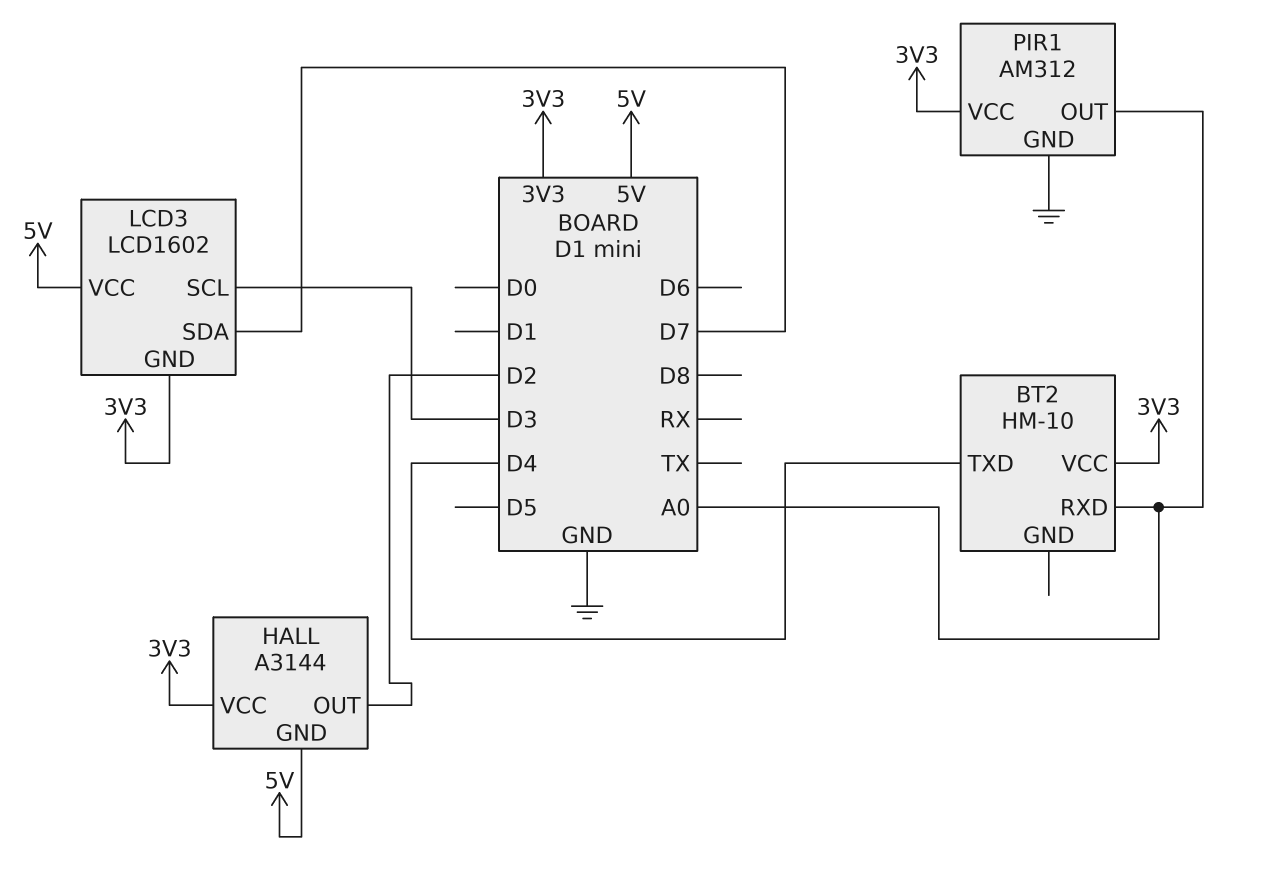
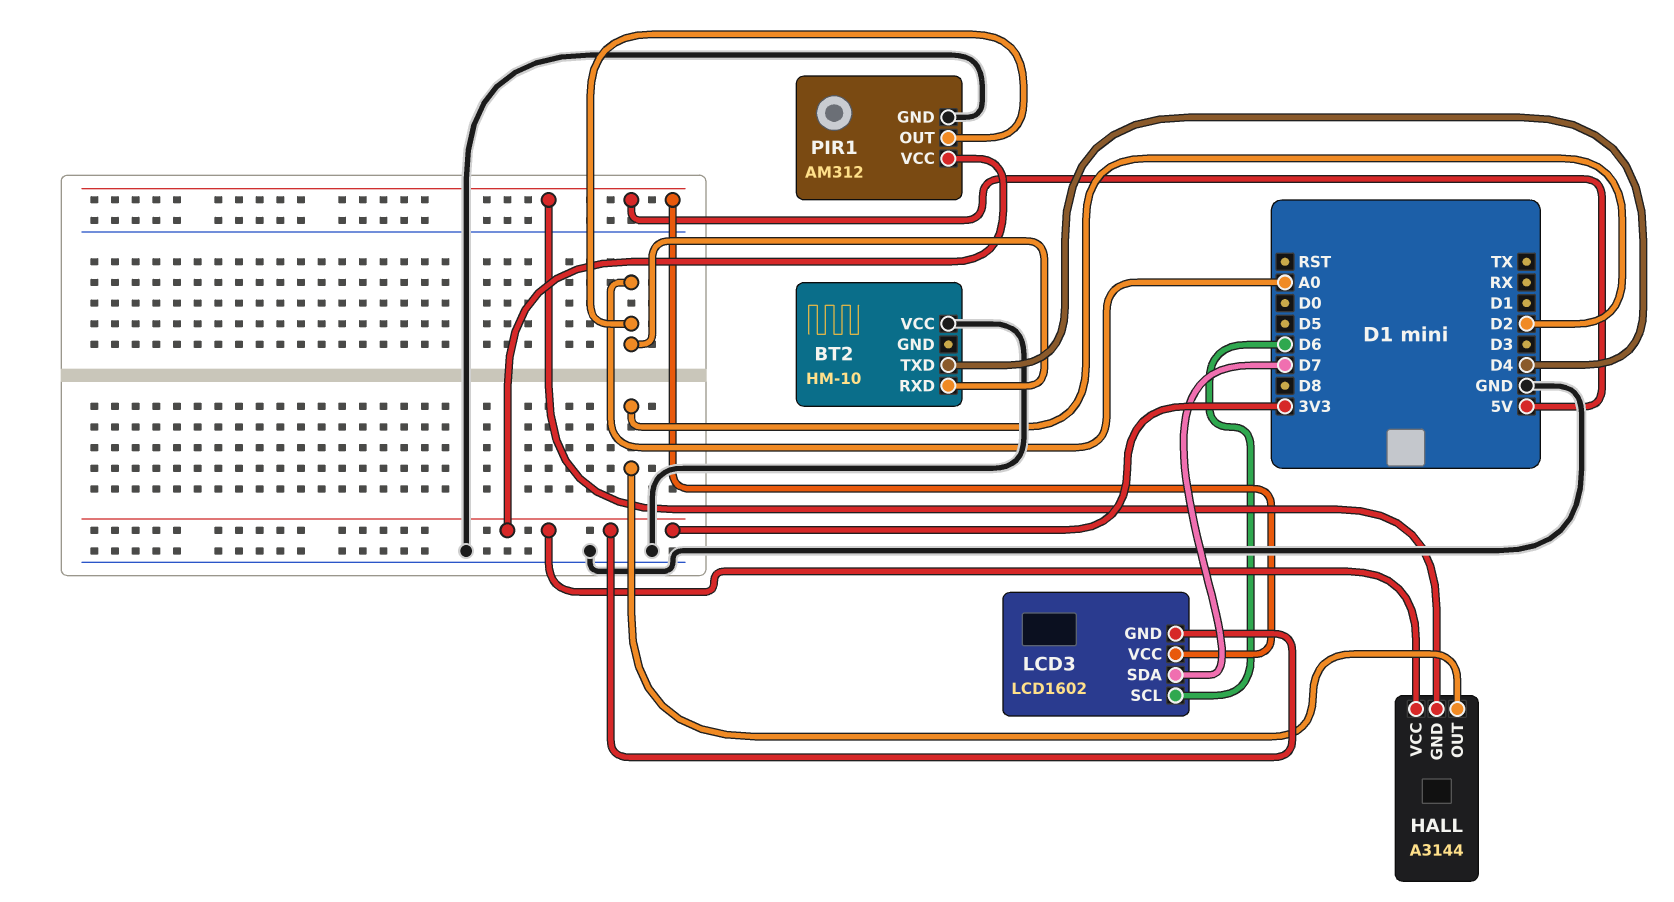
BT2 pin VCC: 3V3 -> GND
LCD3 pin SCL: D3 -> D6

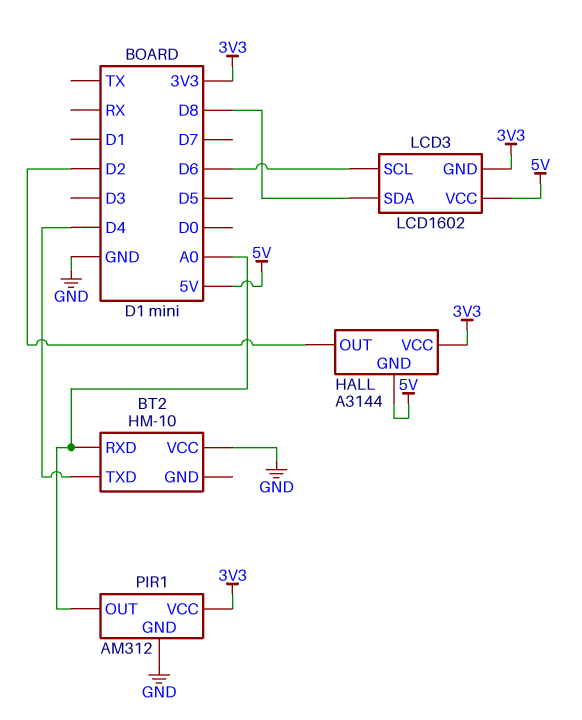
LCD3 pin SDA: D7 -> D8

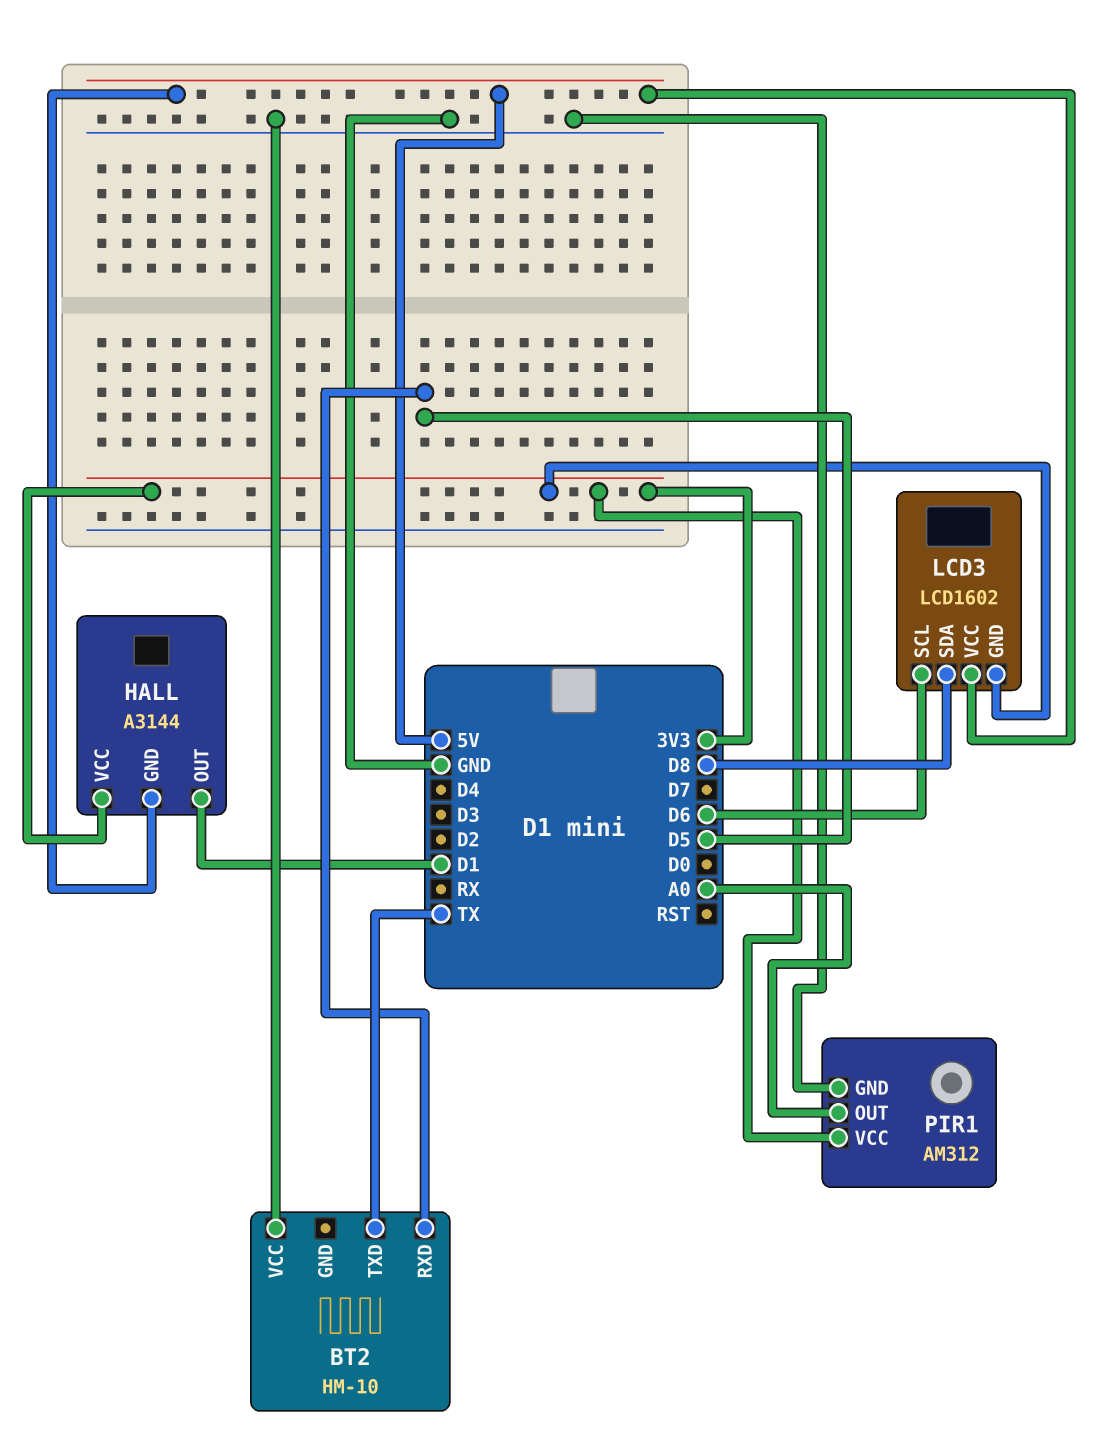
BT2 pin RXD: A0 -> D5
BT2 pin TXD: D4 -> TX
HALL pin OUT: D2 -> D1

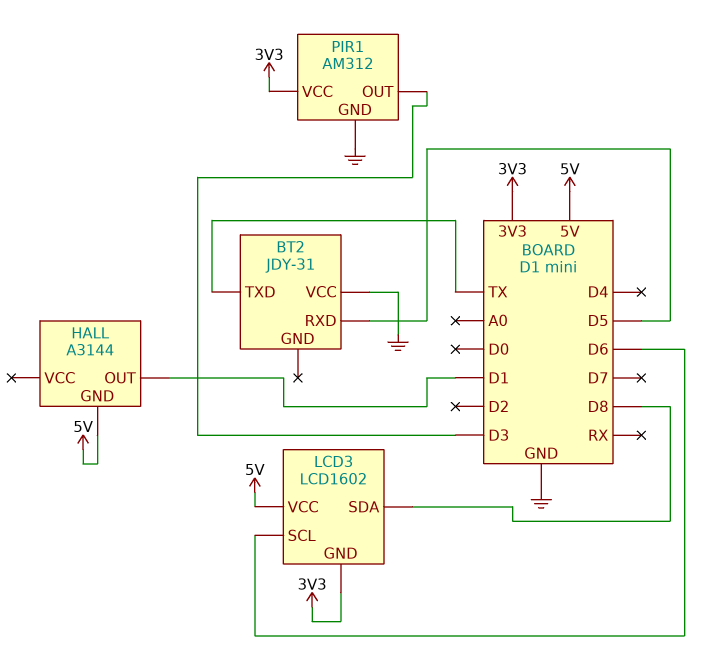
BT2: HM-10 -> JDY-31
HALL pin VCC: 3V3 -> none
PIR1 pin OUT: A0 -> D3

